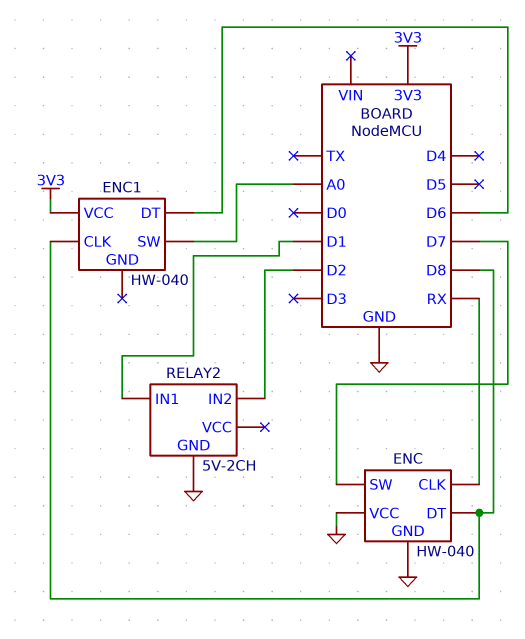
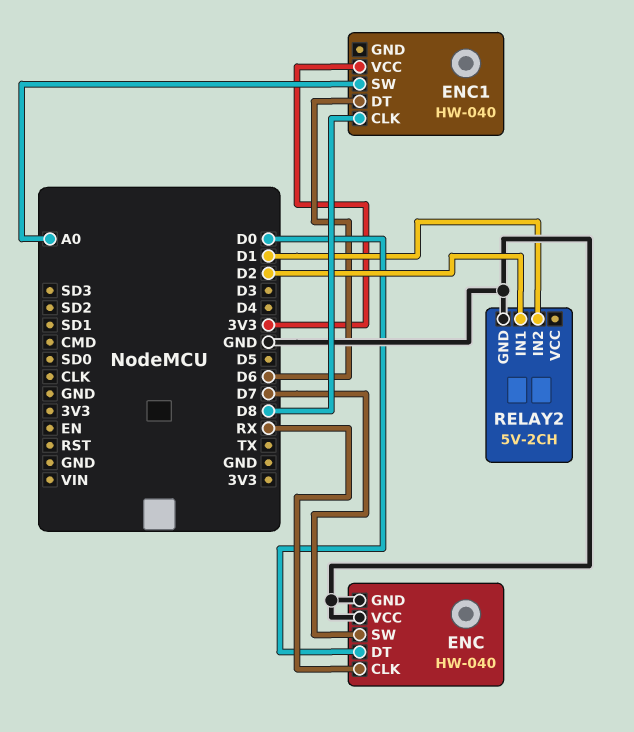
ENC pin DT: D8 -> D0
RELAY2 pin IN1: D1 -> D2
RELAY2 pin IN2: D2 -> D1

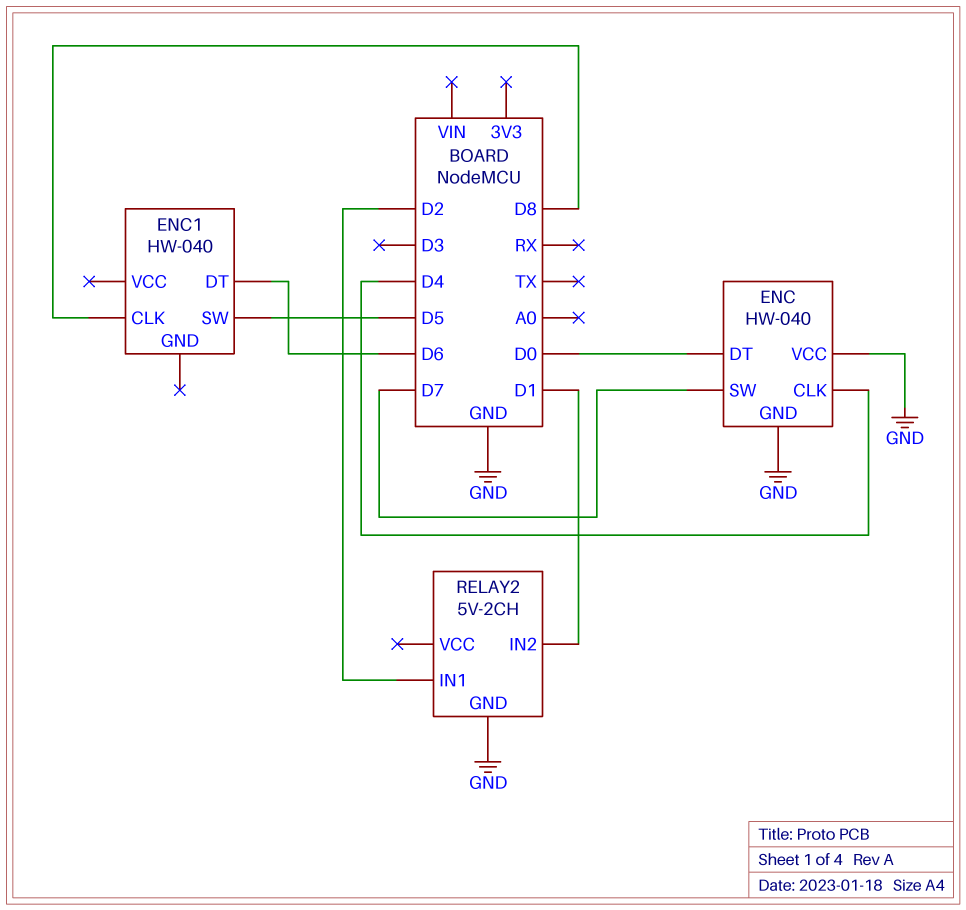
ENC pin CLK: RX -> D4
ENC1 pin SW: A0 -> D5
ENC1 pin VCC: 3V3 -> none

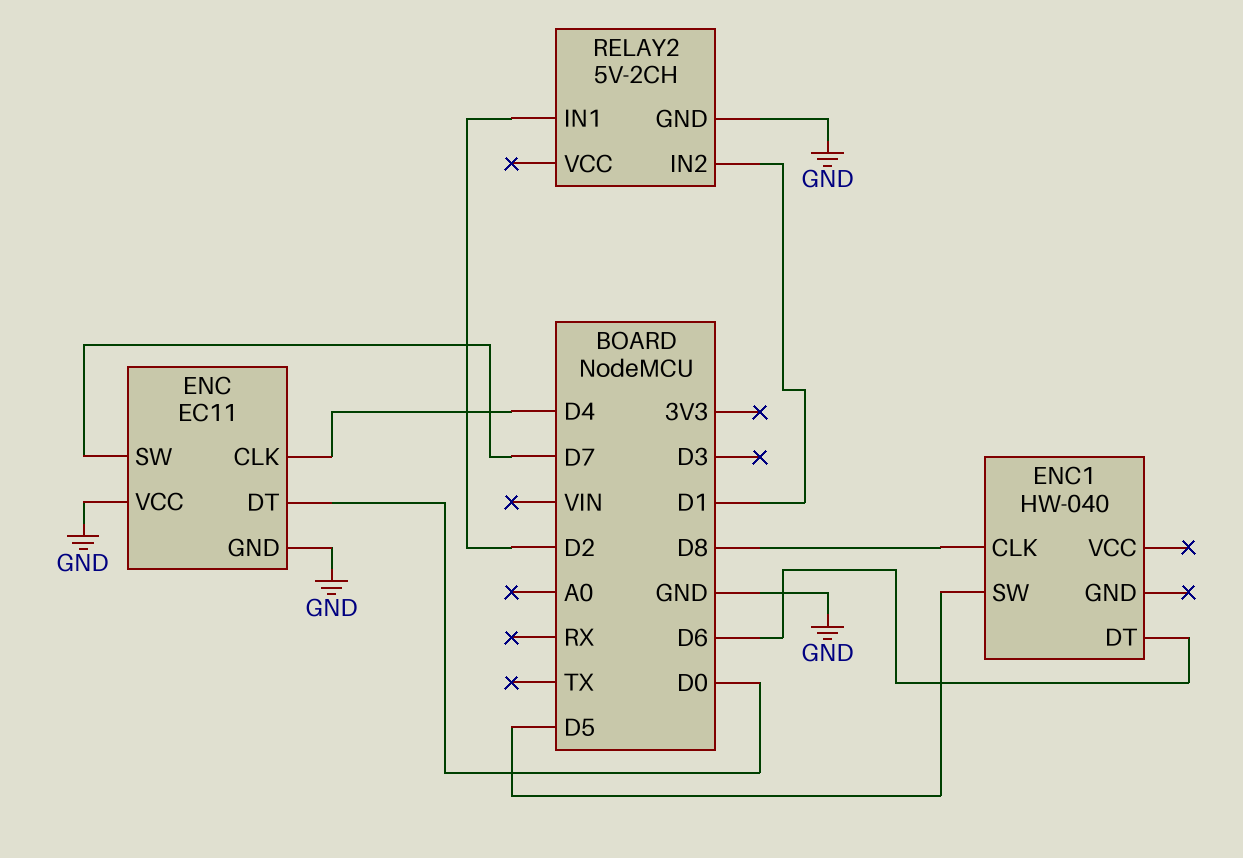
ENC: HW-040 -> EC11

